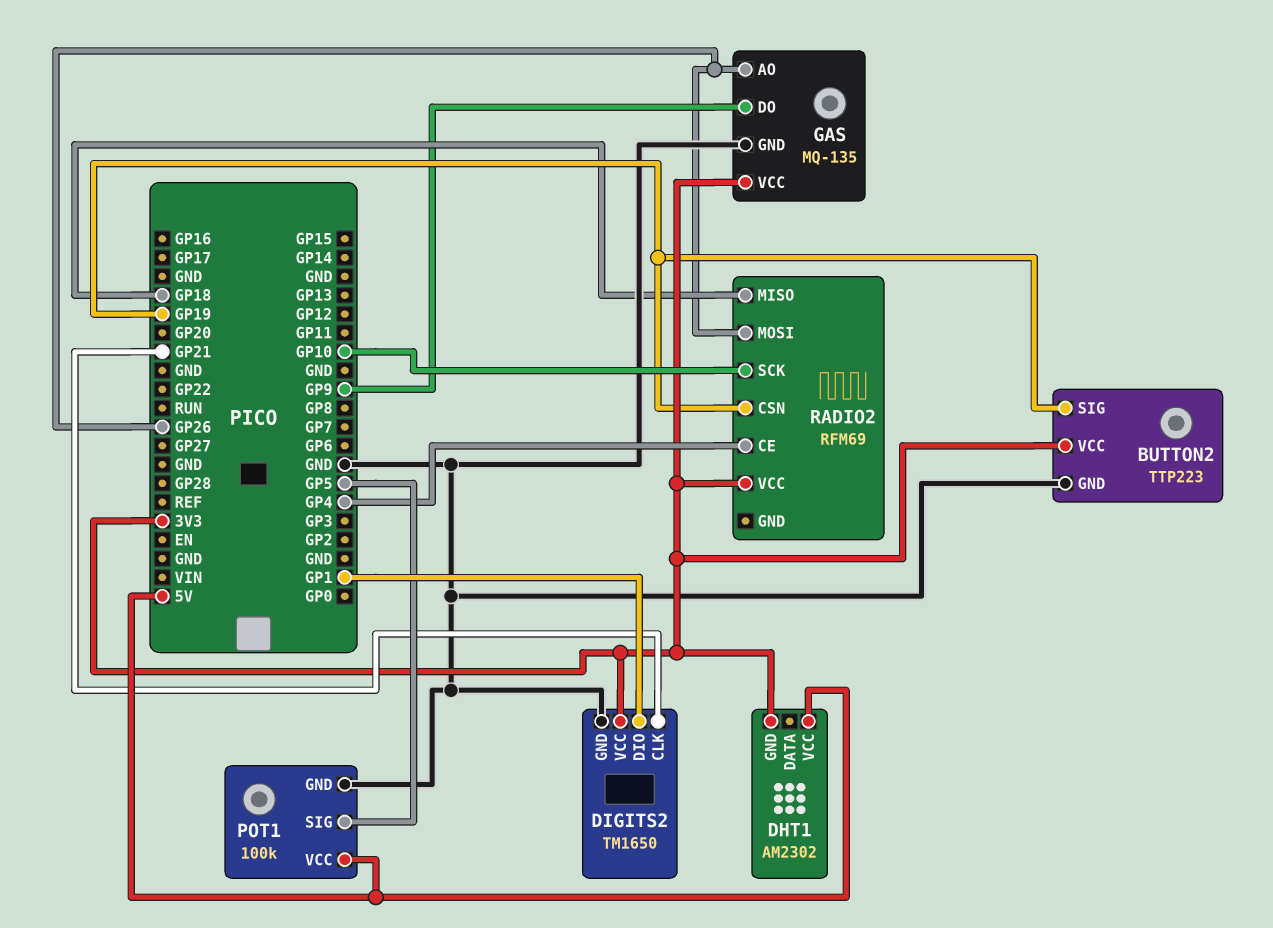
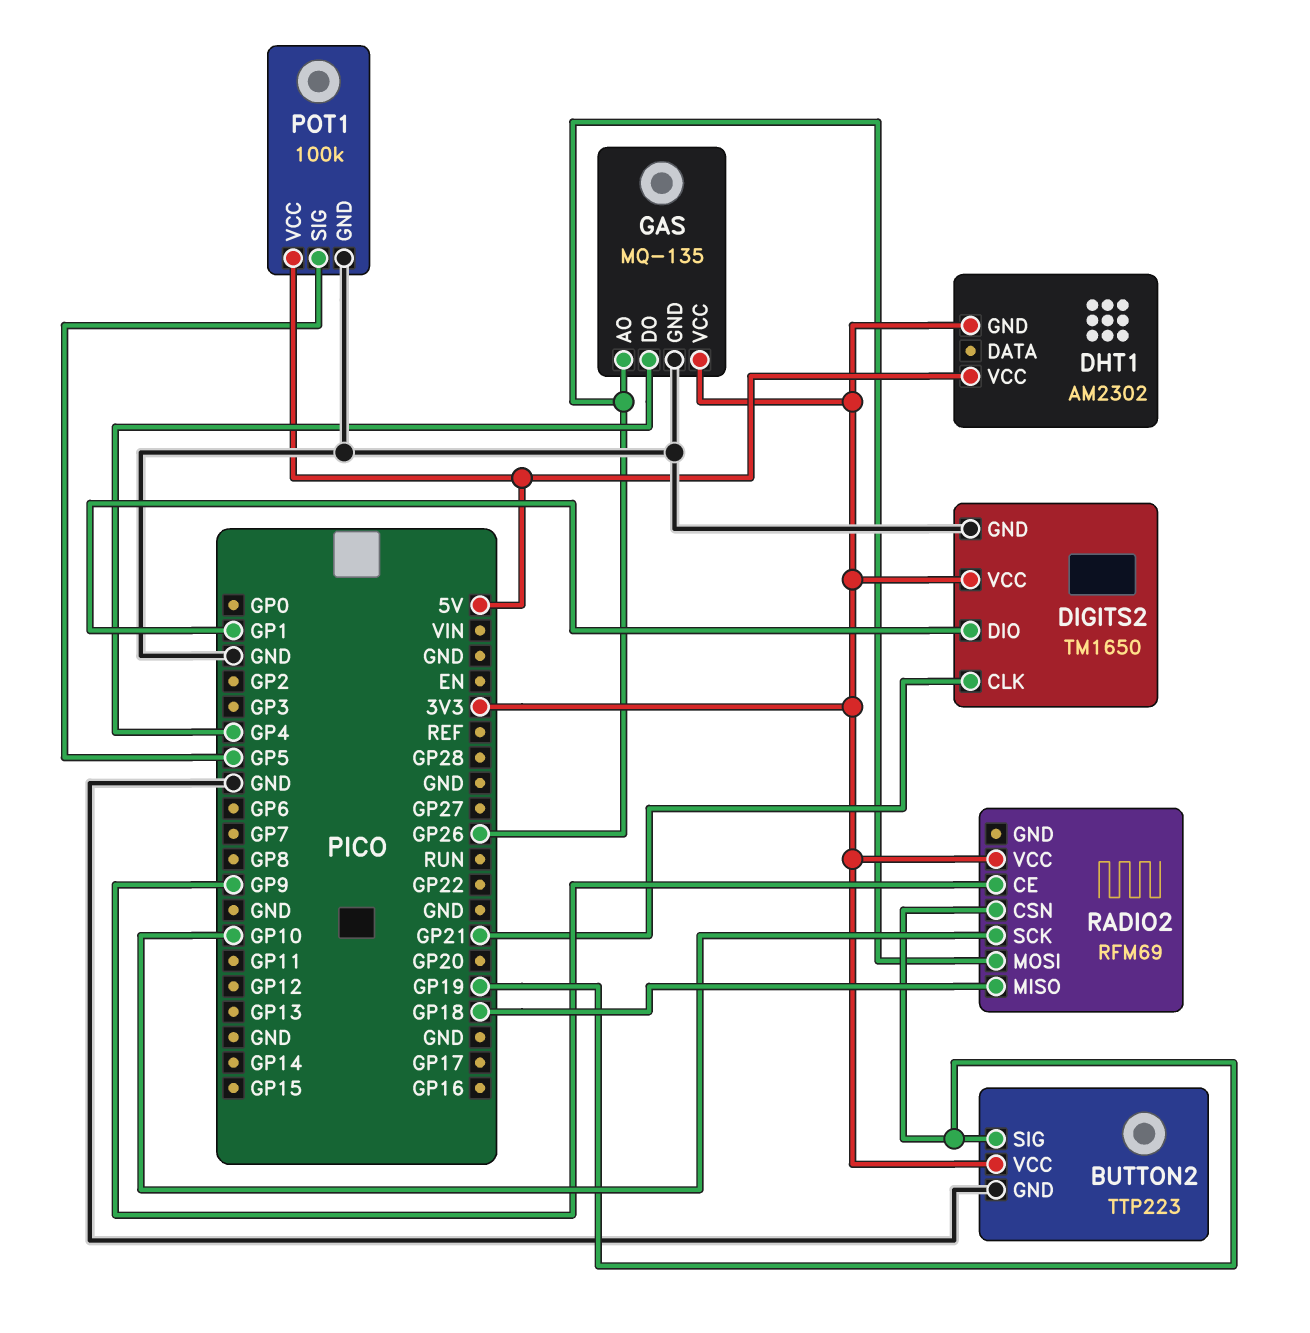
GAS pin DO: GP9 -> GP4
RADIO2 pin CE: GP4 -> GP9

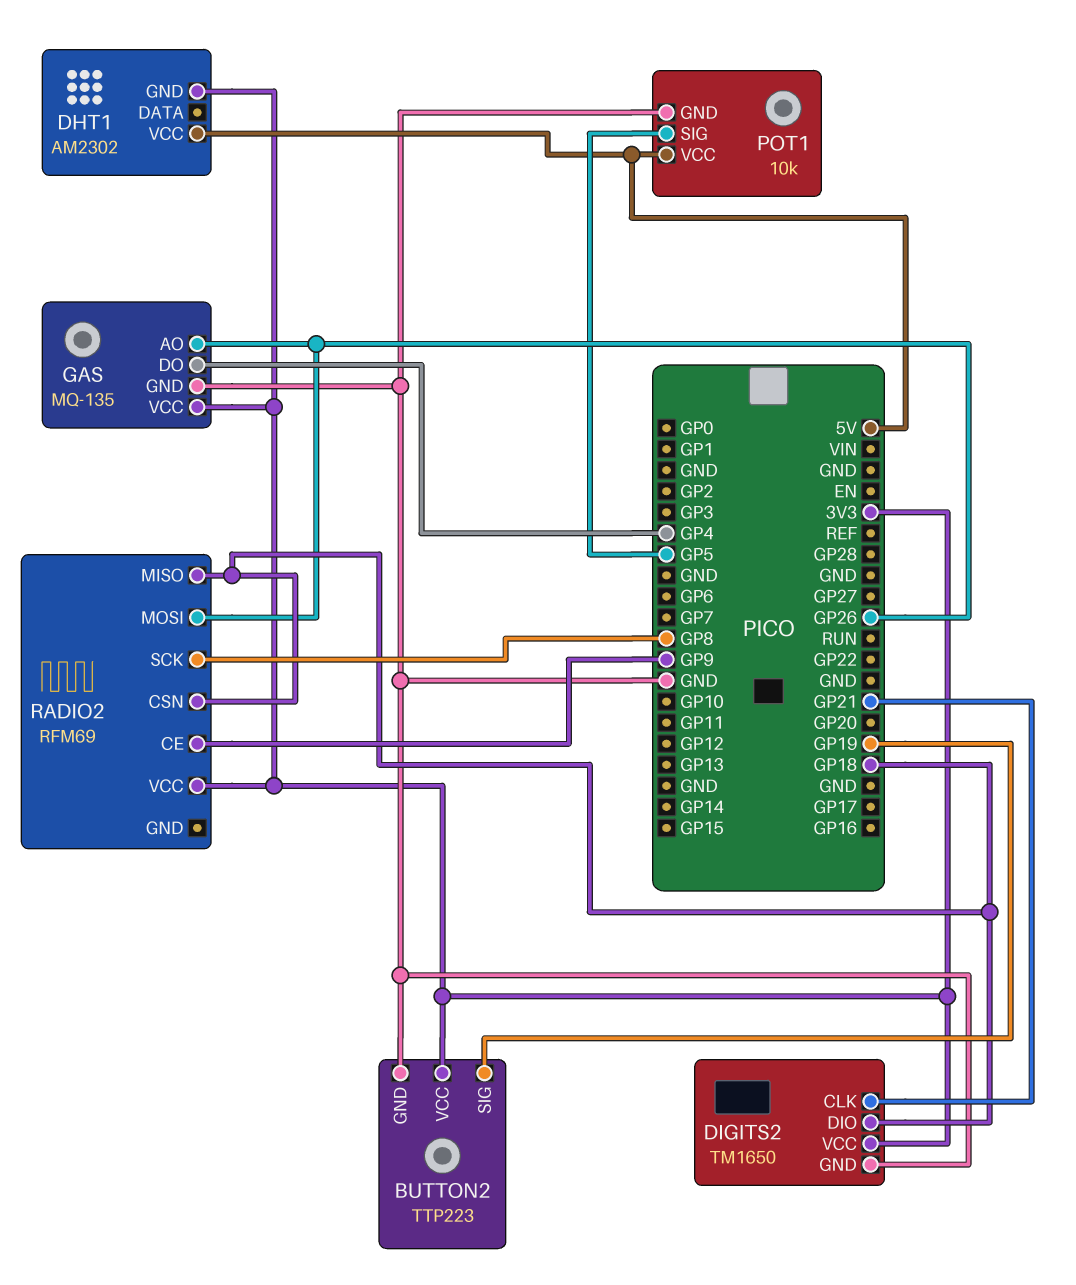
DIGITS2 pin DIO: GP1 -> GP18
POT1: 100k -> 10k
RADIO2 pin CSN: GP19 -> GP18
RADIO2 pin SCK: GP10 -> GP8

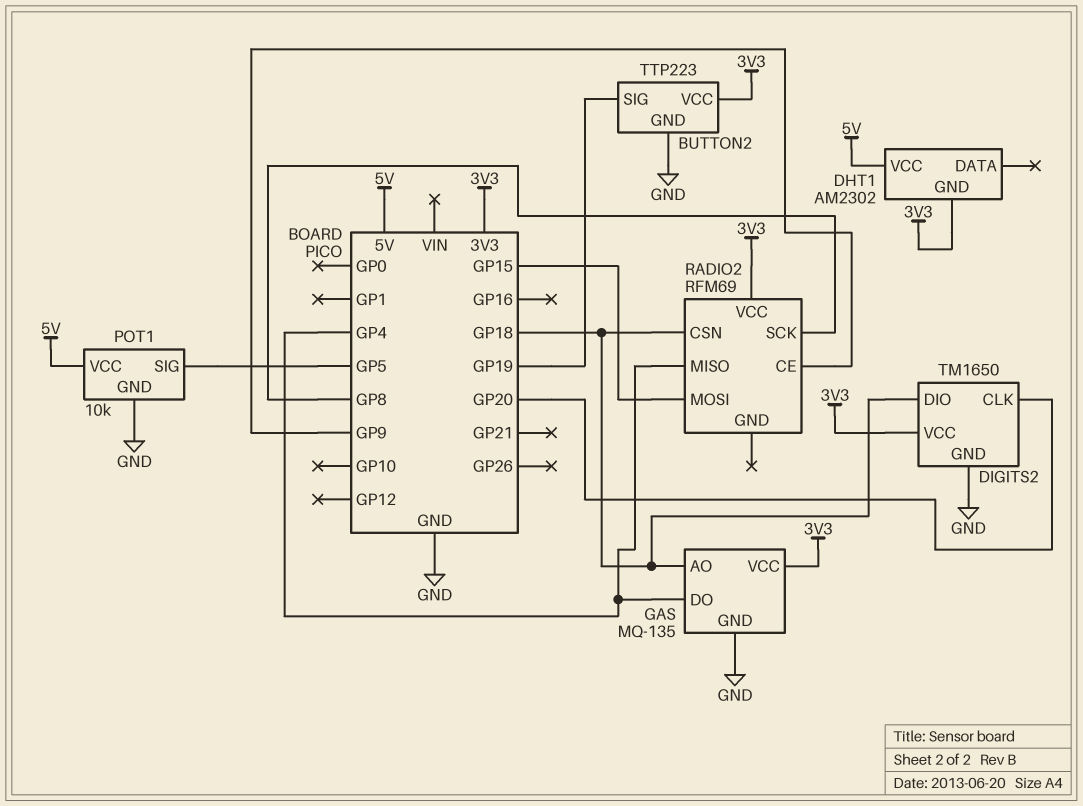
DIGITS2 pin CLK: GP21 -> GP20
GAS pin AO: GP26 -> GP18
RADIO2 pin MISO: GP18 -> GP4
RADIO2 pin MOSI: GP26 -> GP15

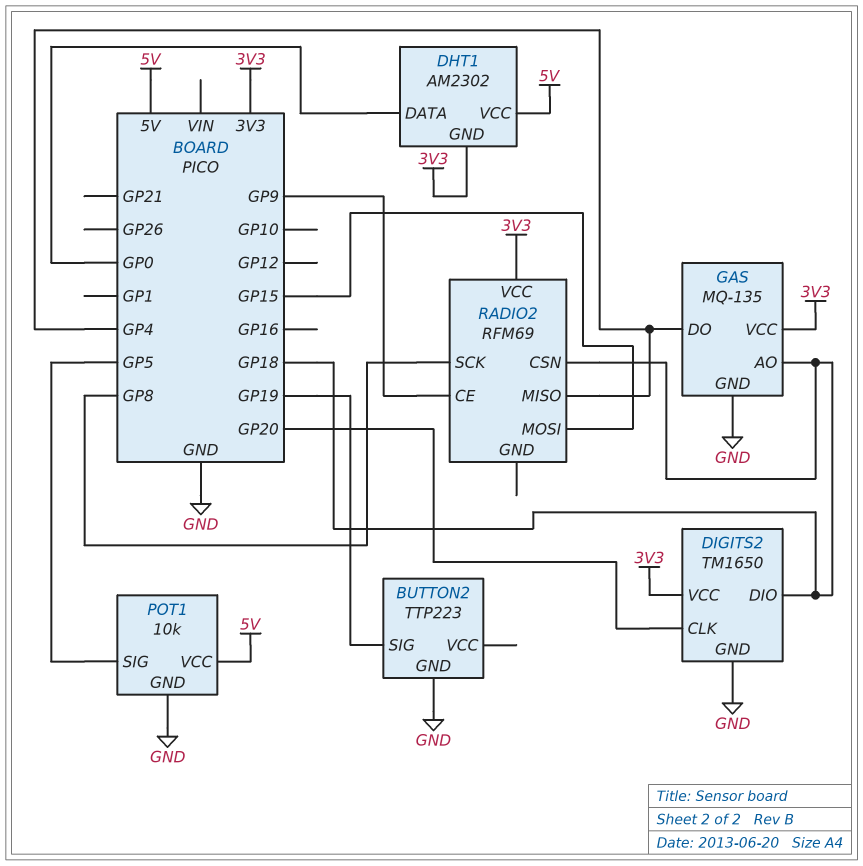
BUTTON2 pin VCC: 3V3 -> none
DHT1 pin DATA: none -> GP0

